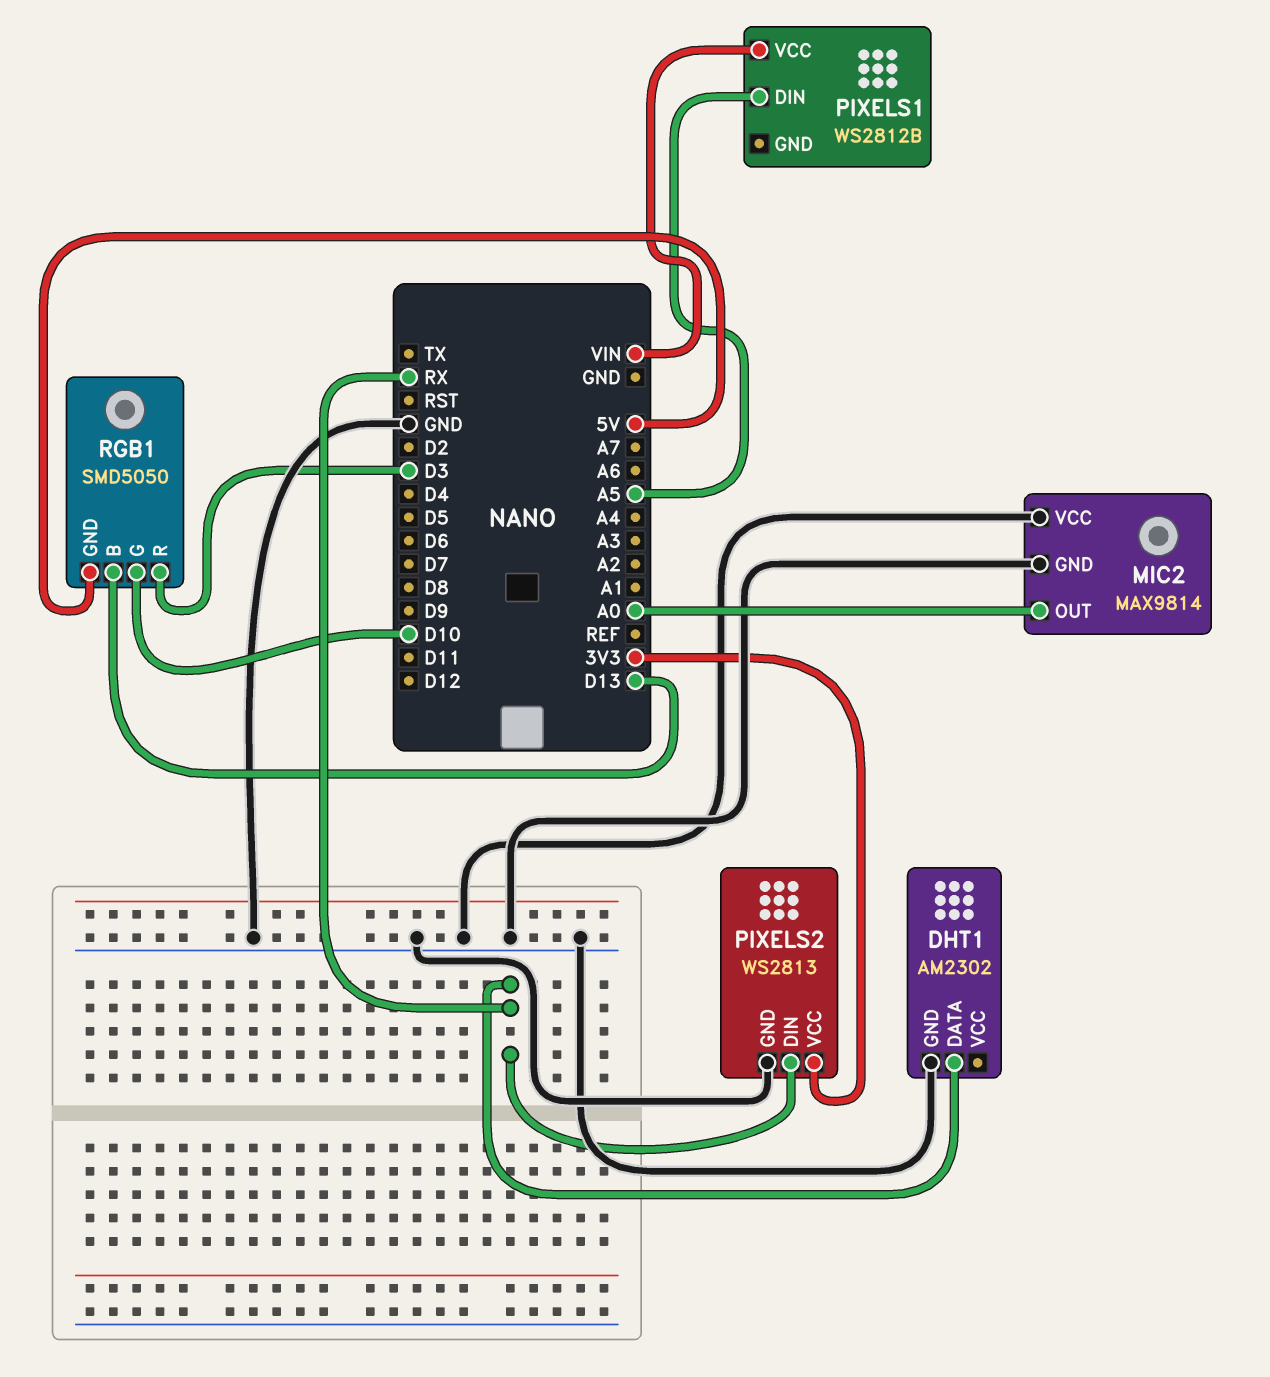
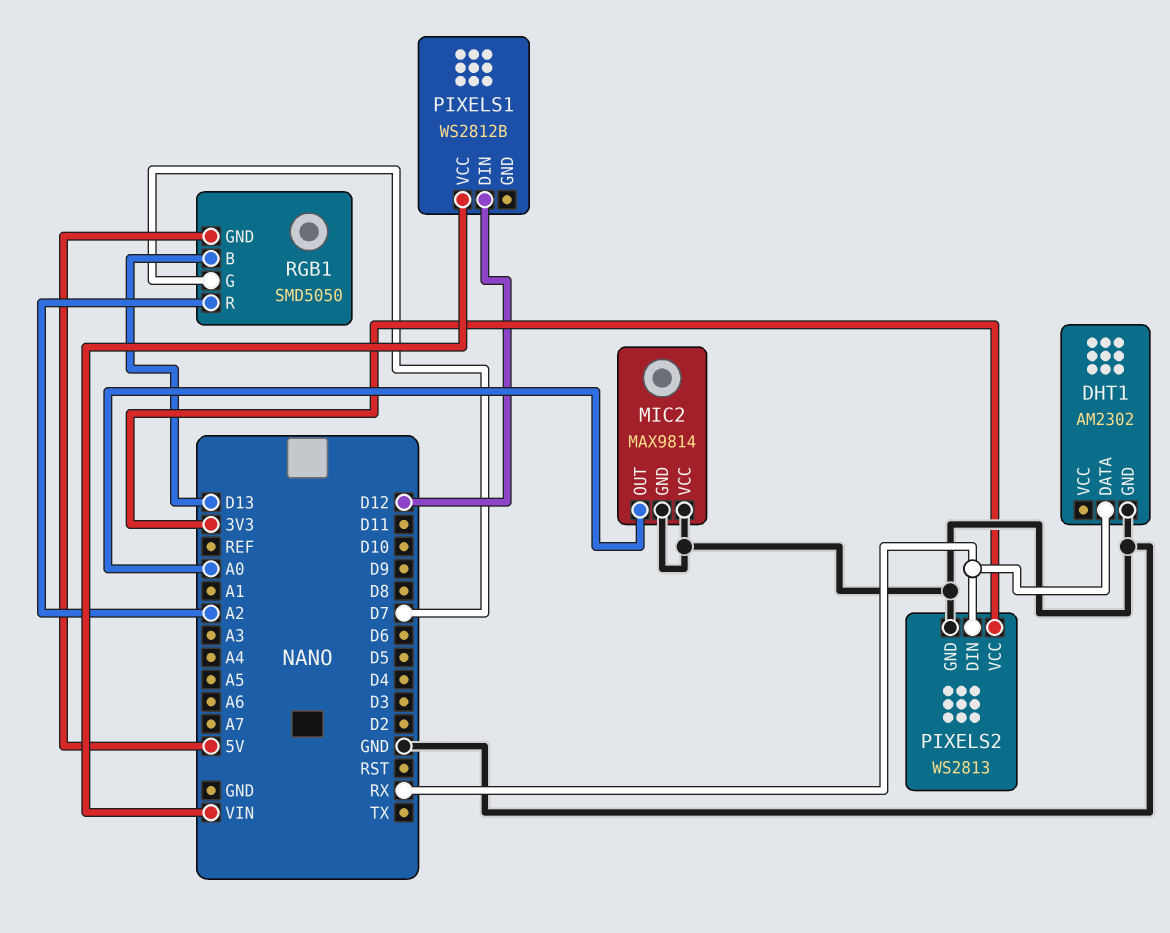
PIXELS1 pin DIN: A5 -> D12
RGB1 pin G: D10 -> D7
RGB1 pin R: D3 -> A2

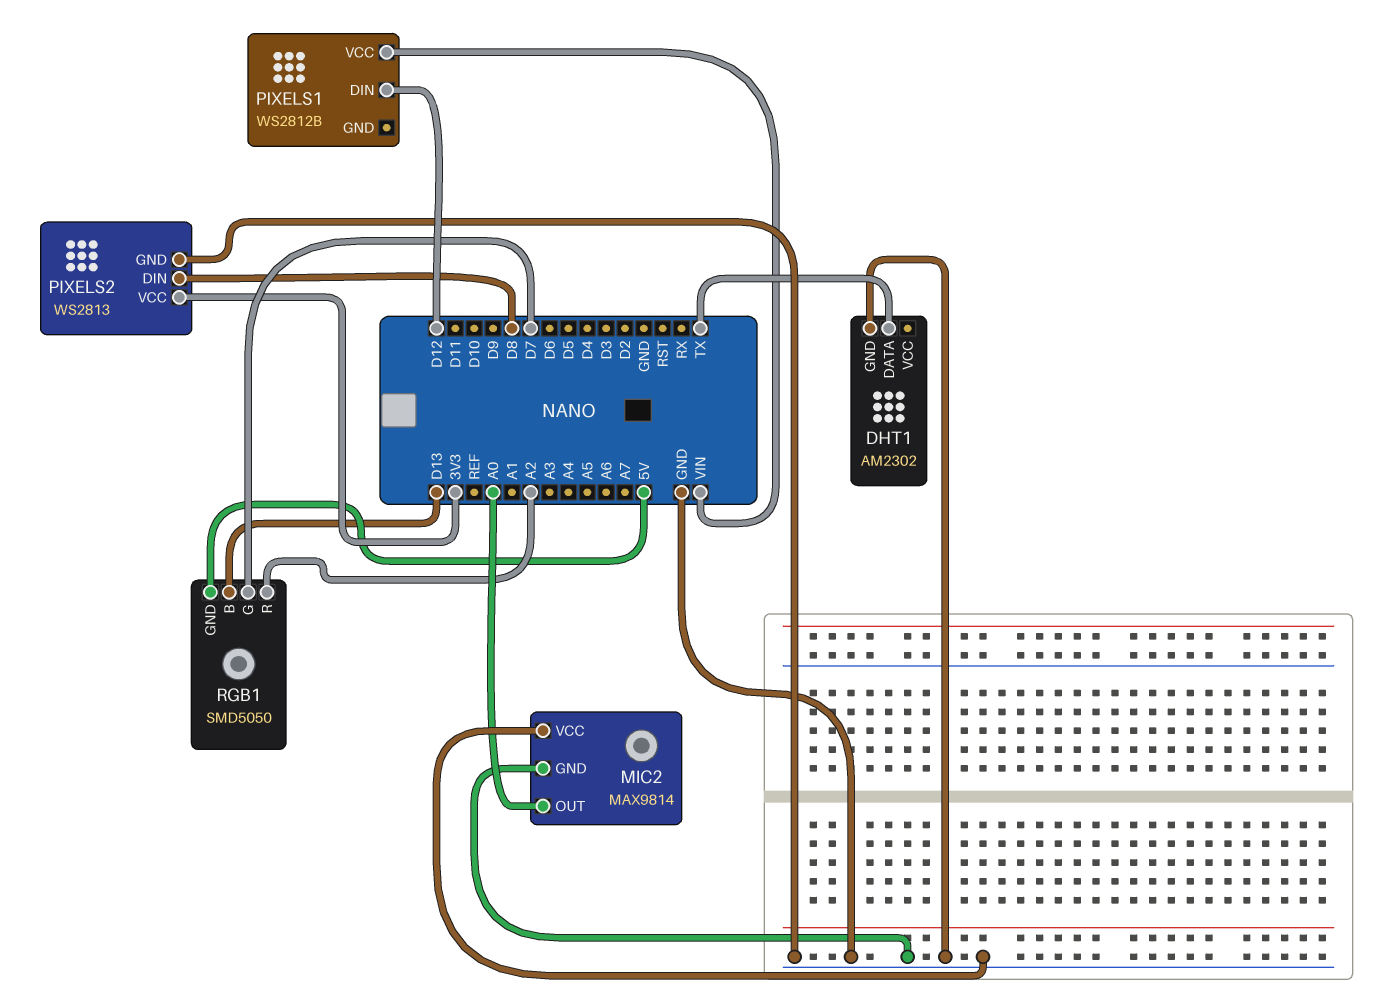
DHT1 pin DATA: RX -> TX
PIXELS2 pin DIN: RX -> D8

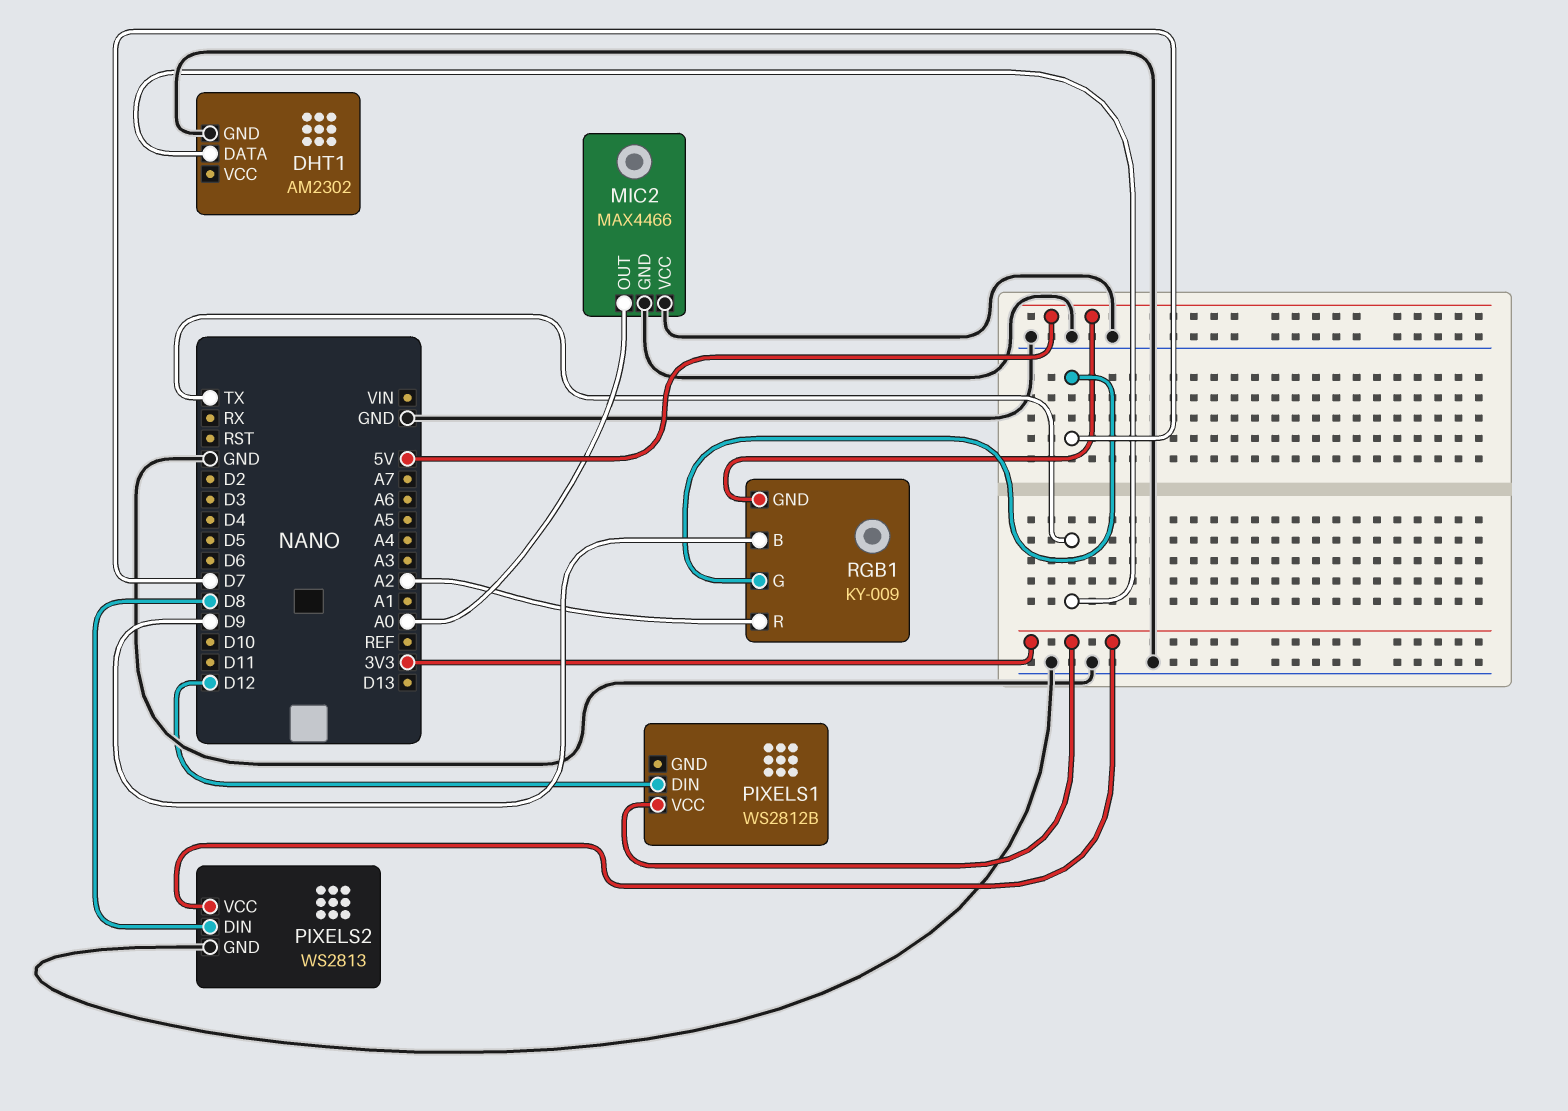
MIC2: MAX9814 -> MAX4466
PIXELS1 pin VCC: VIN -> 3V3
RGB1: SMD5050 -> KY-009
RGB1 pin B: D13 -> D9

